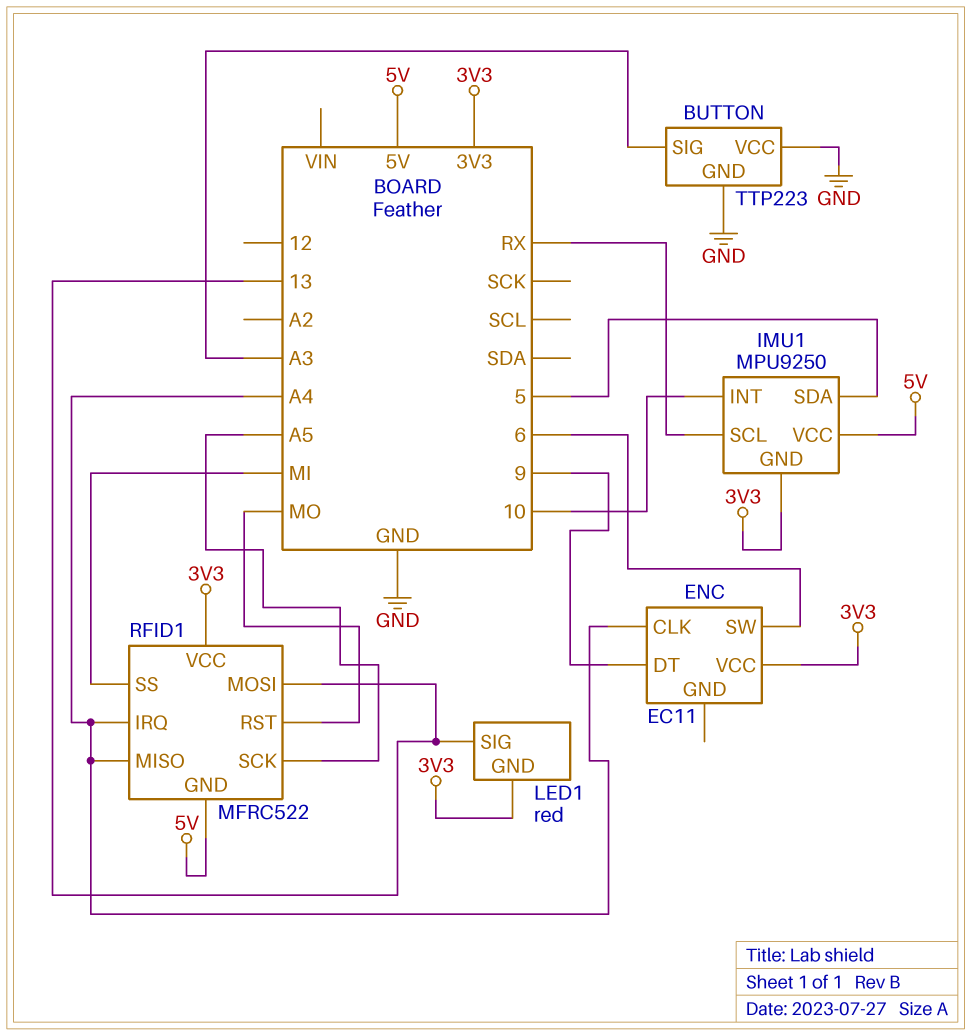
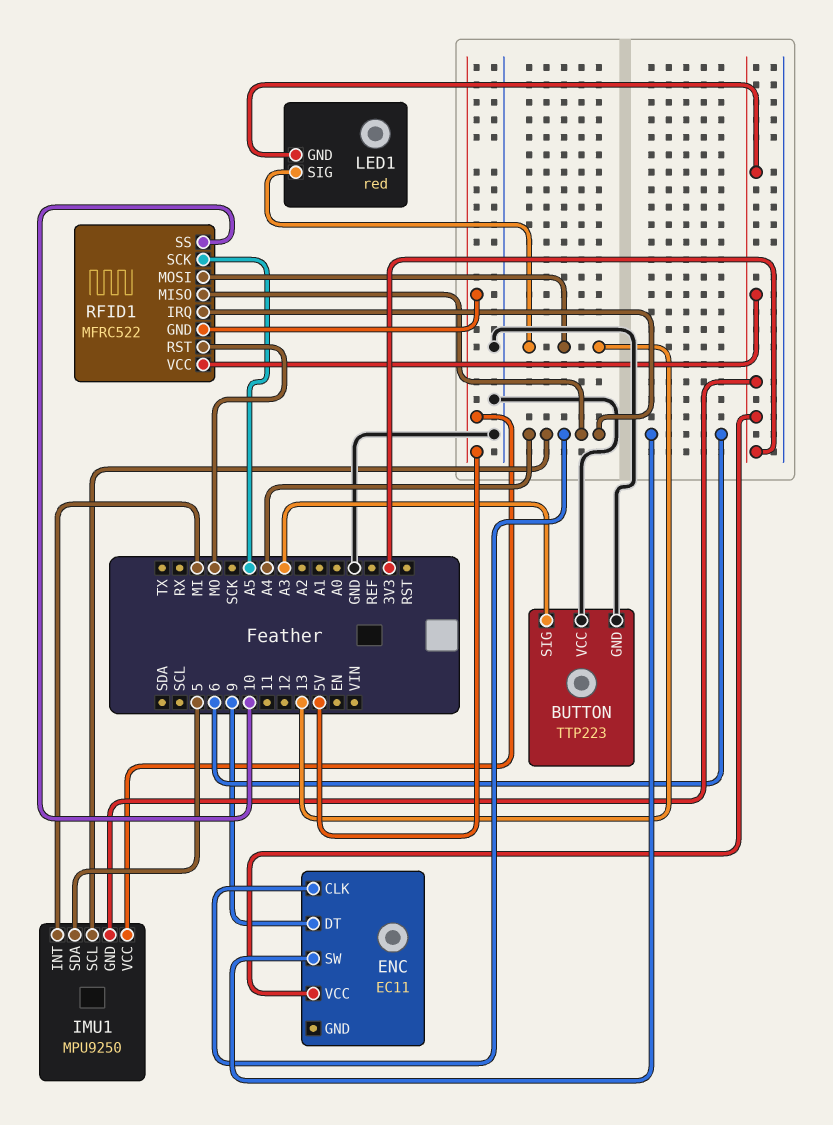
IMU1 pin INT: 10 -> MI
IMU1 pin SCL: RX -> A4
RFID1 pin SS: MI -> 10

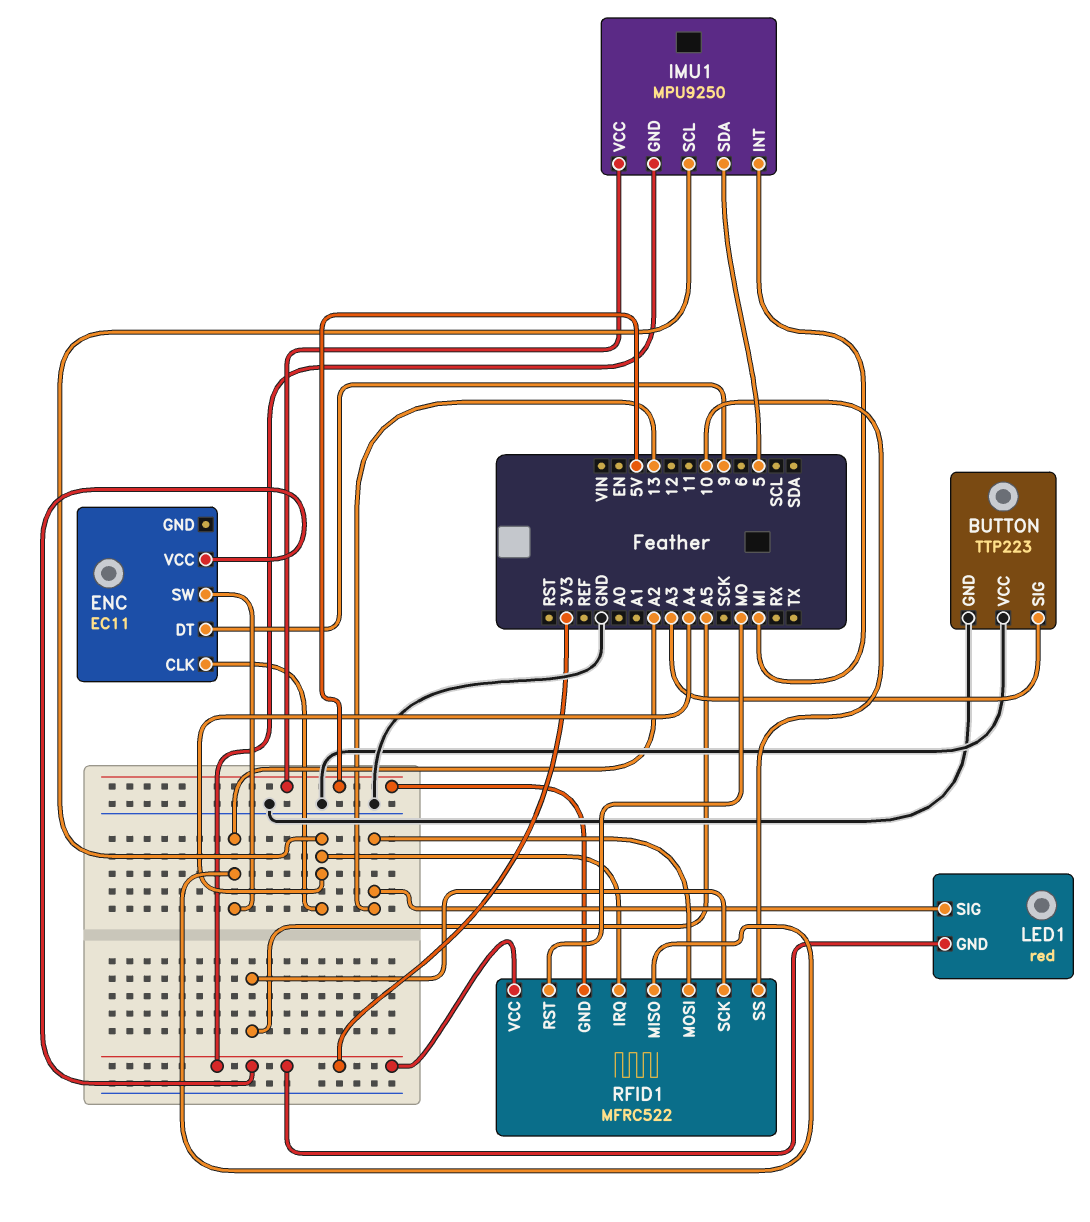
ENC pin SW: 6 -> A2
RFID1 pin MISO: A4 -> A2

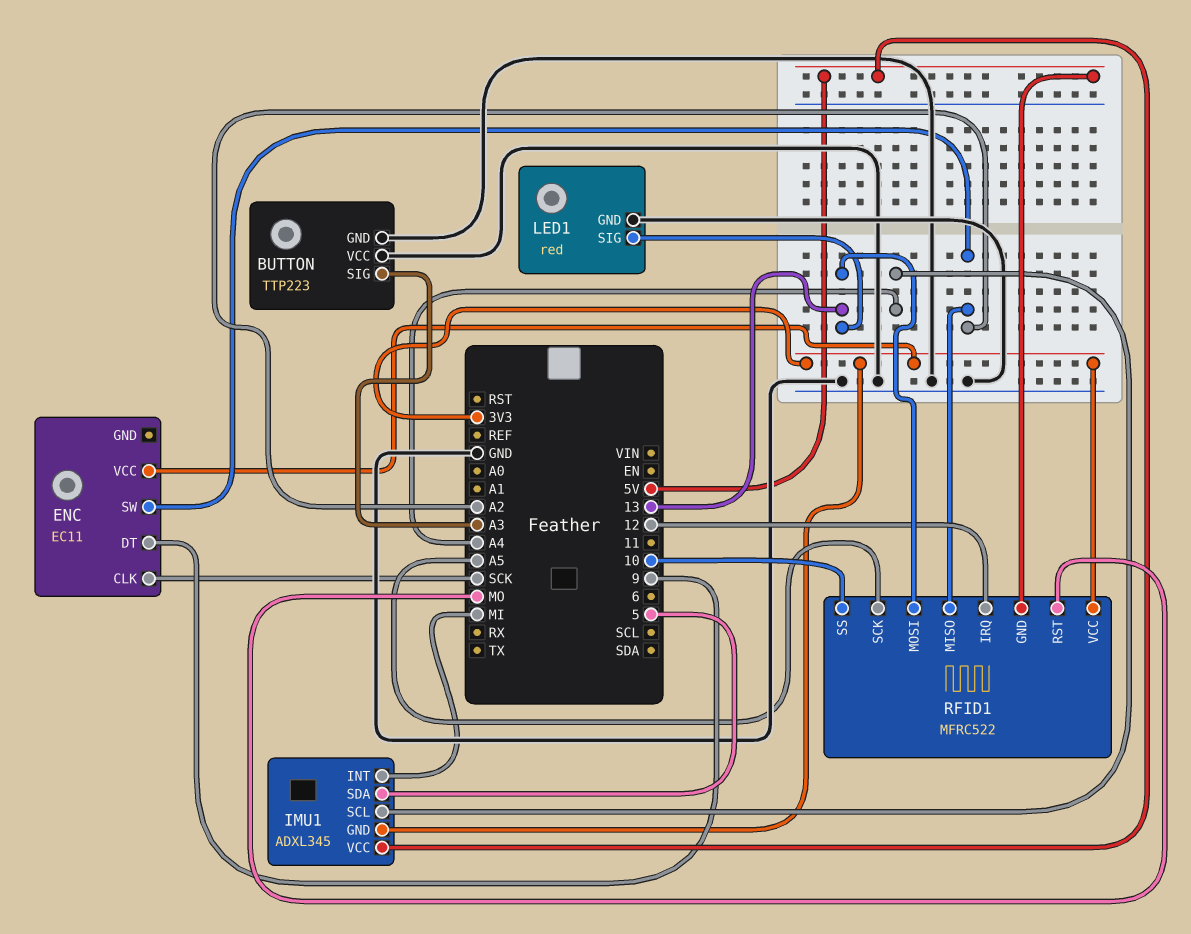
ENC pin CLK: A4 -> SCK
IMU1: MPU9250 -> ADXL345
LED1 pin GND: 3V3 -> GND
RFID1 pin IRQ: A4 -> 12

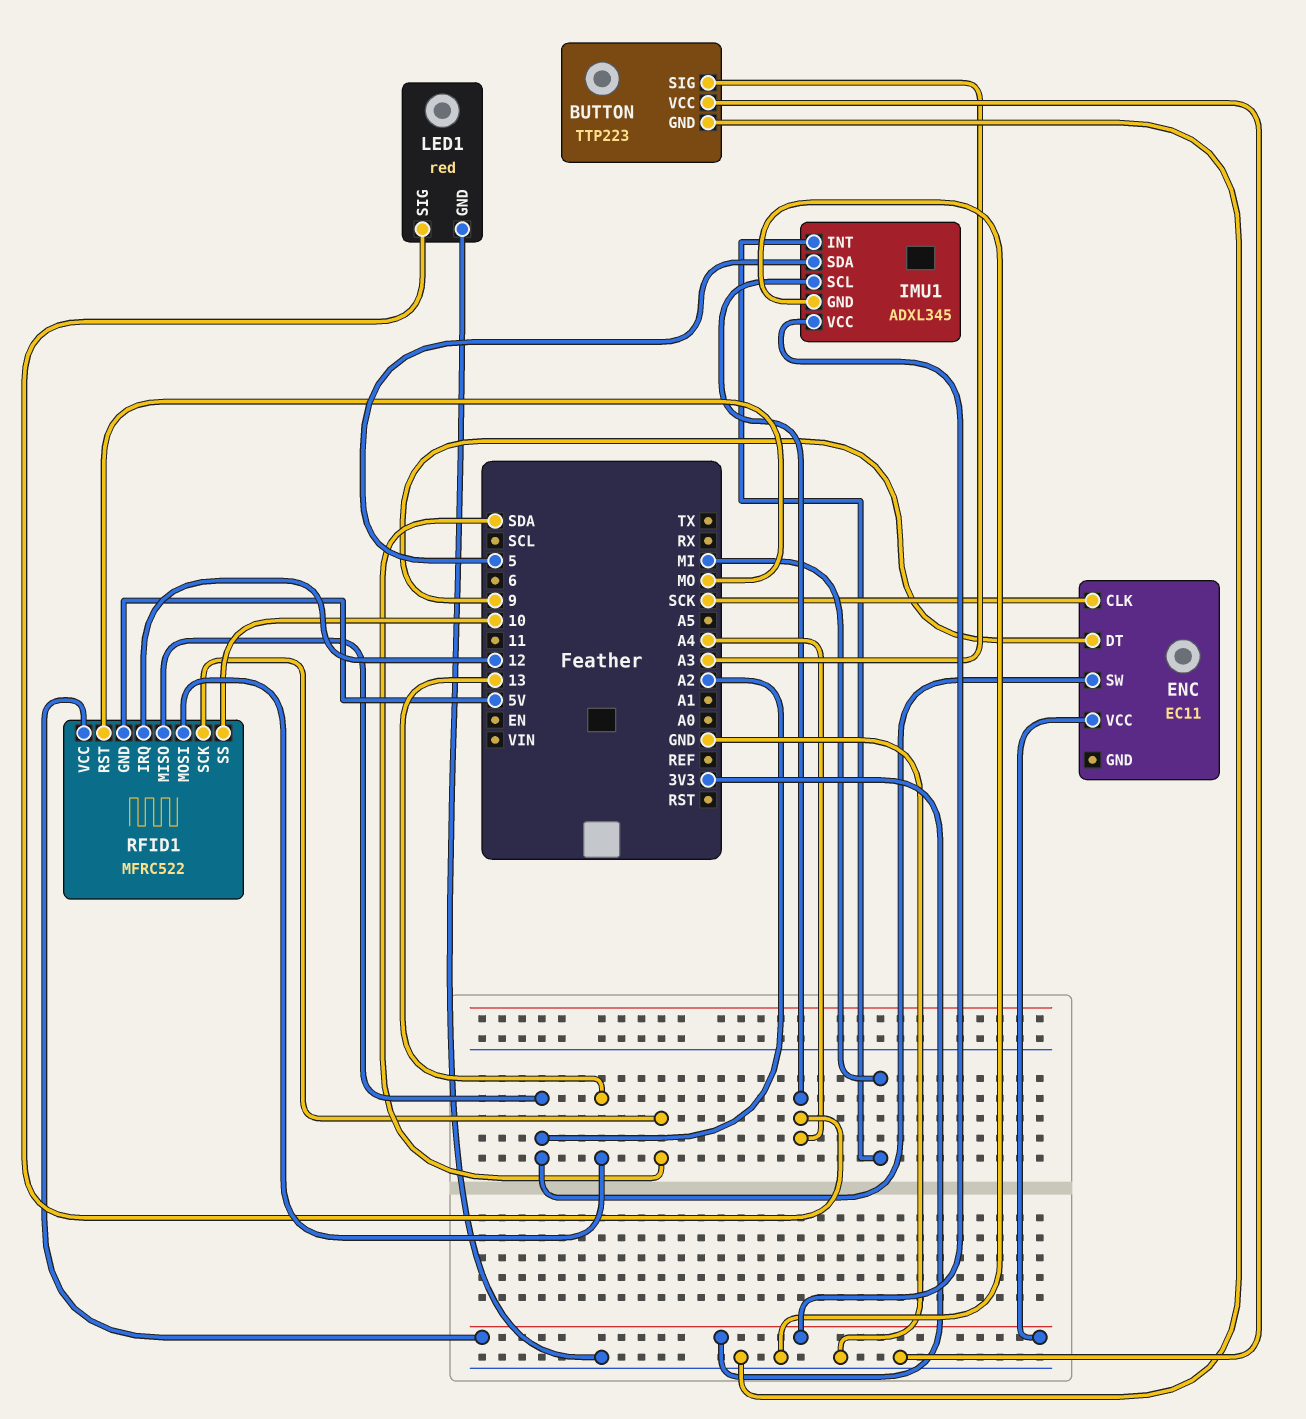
IMU1 pin GND: 3V3 -> GND
IMU1 pin VCC: 5V -> 3V3
LED1 pin SIG: 13 -> A4
RFID1 pin SCK: A5 -> SDA

